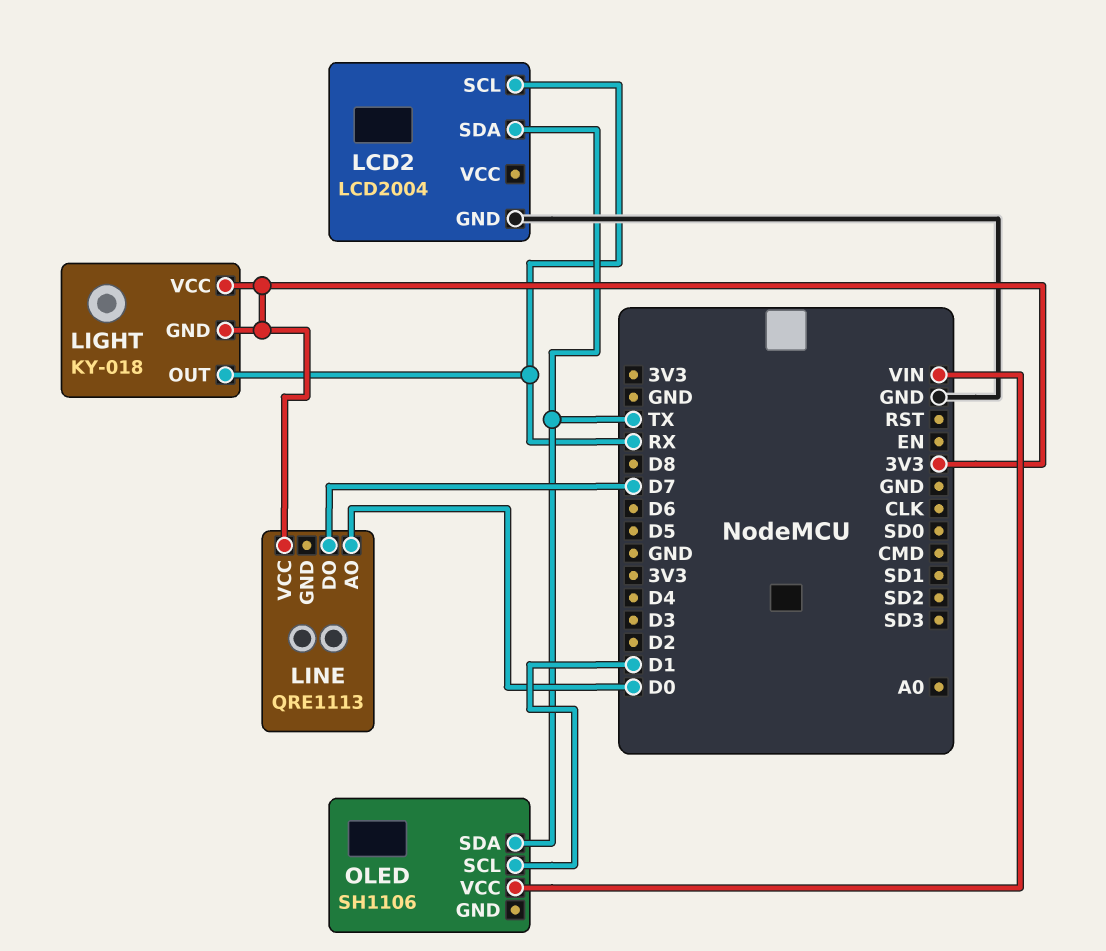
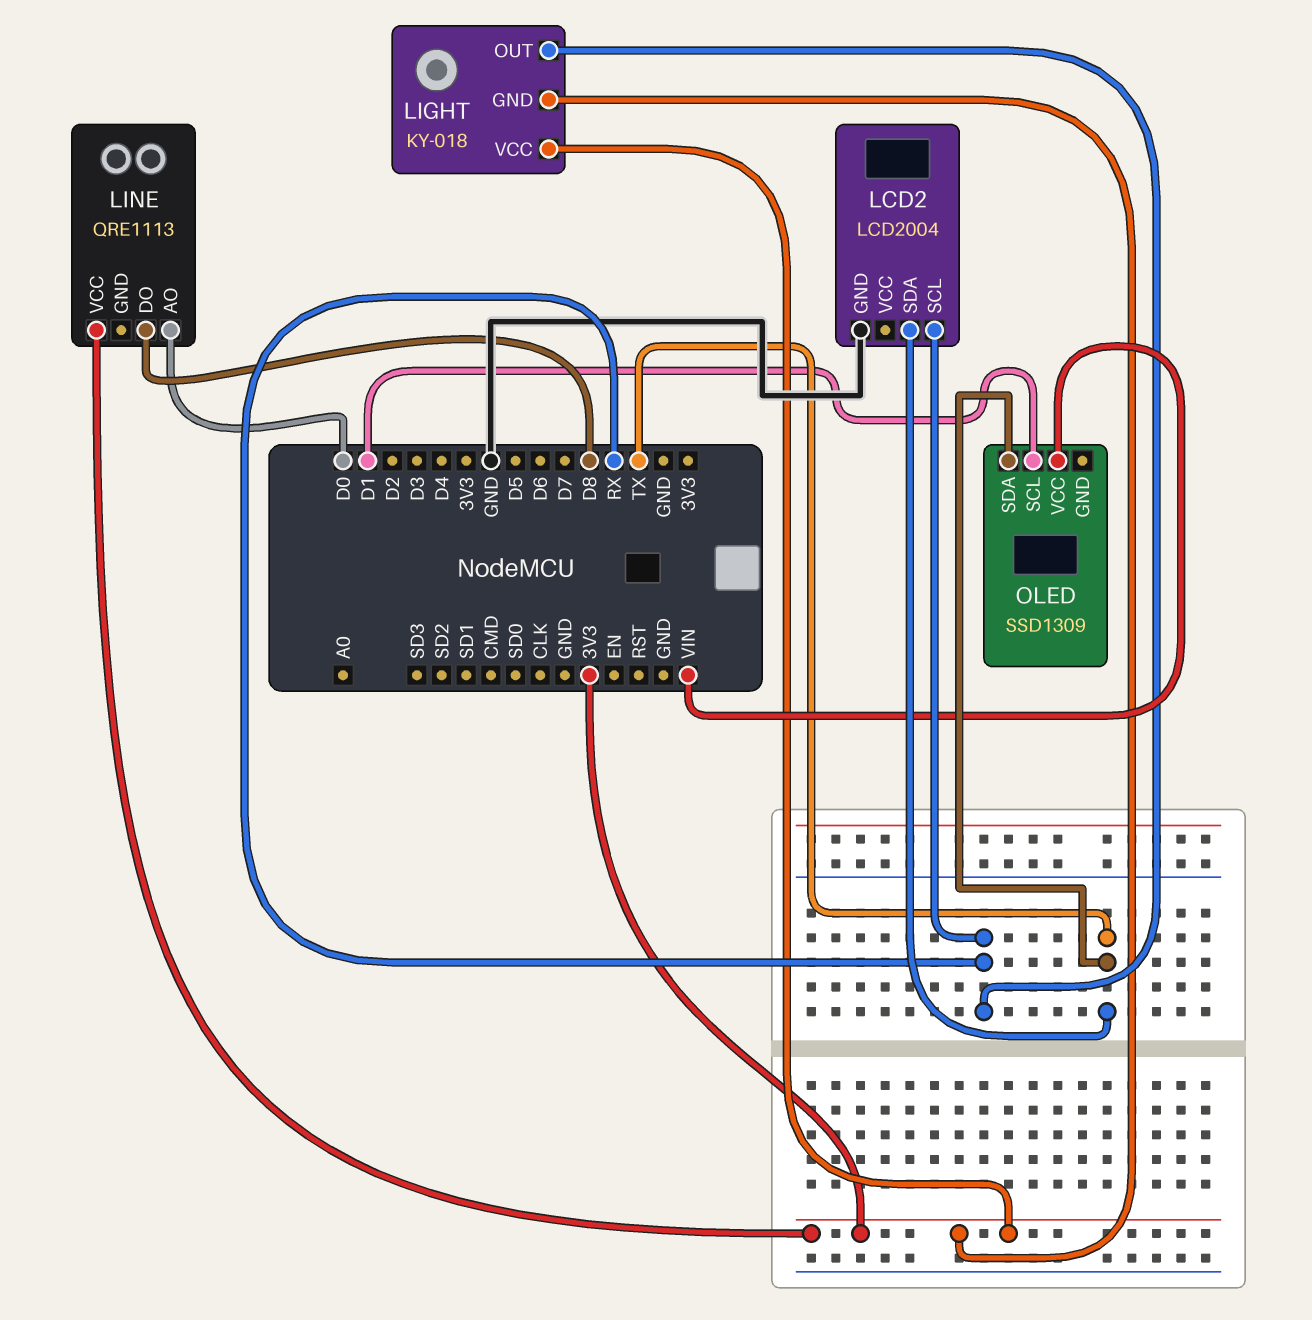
LINE pin DO: D7 -> D8
OLED: SH1106 -> SSD1309

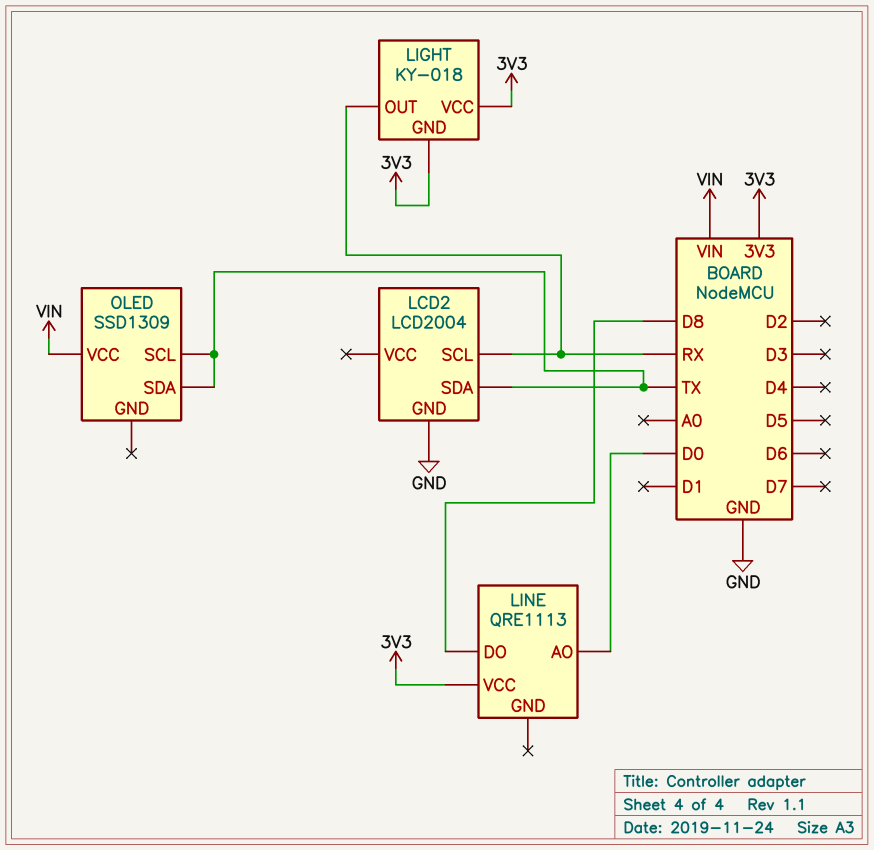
OLED pin SCL: D1 -> TX

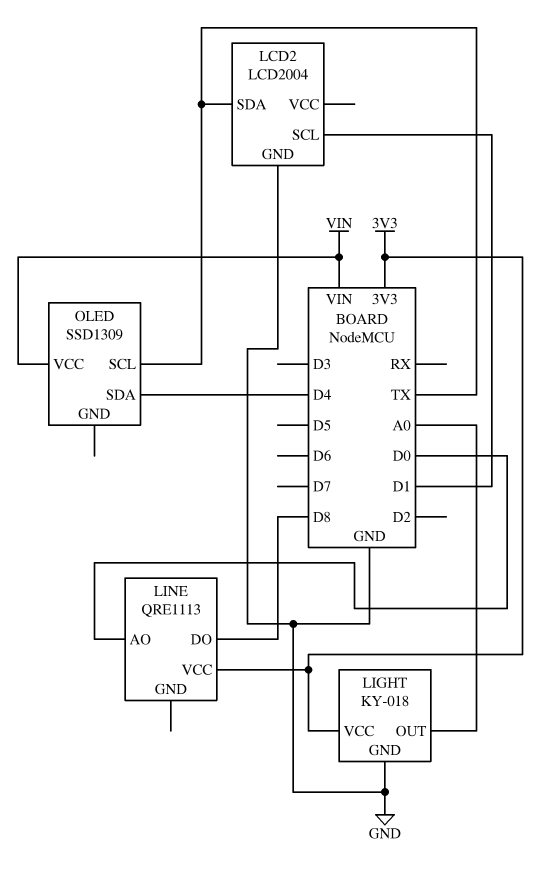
LCD2 pin SCL: RX -> D1
LIGHT pin GND: 3V3 -> GND
LIGHT pin OUT: RX -> A0
OLED pin SDA: TX -> D4

